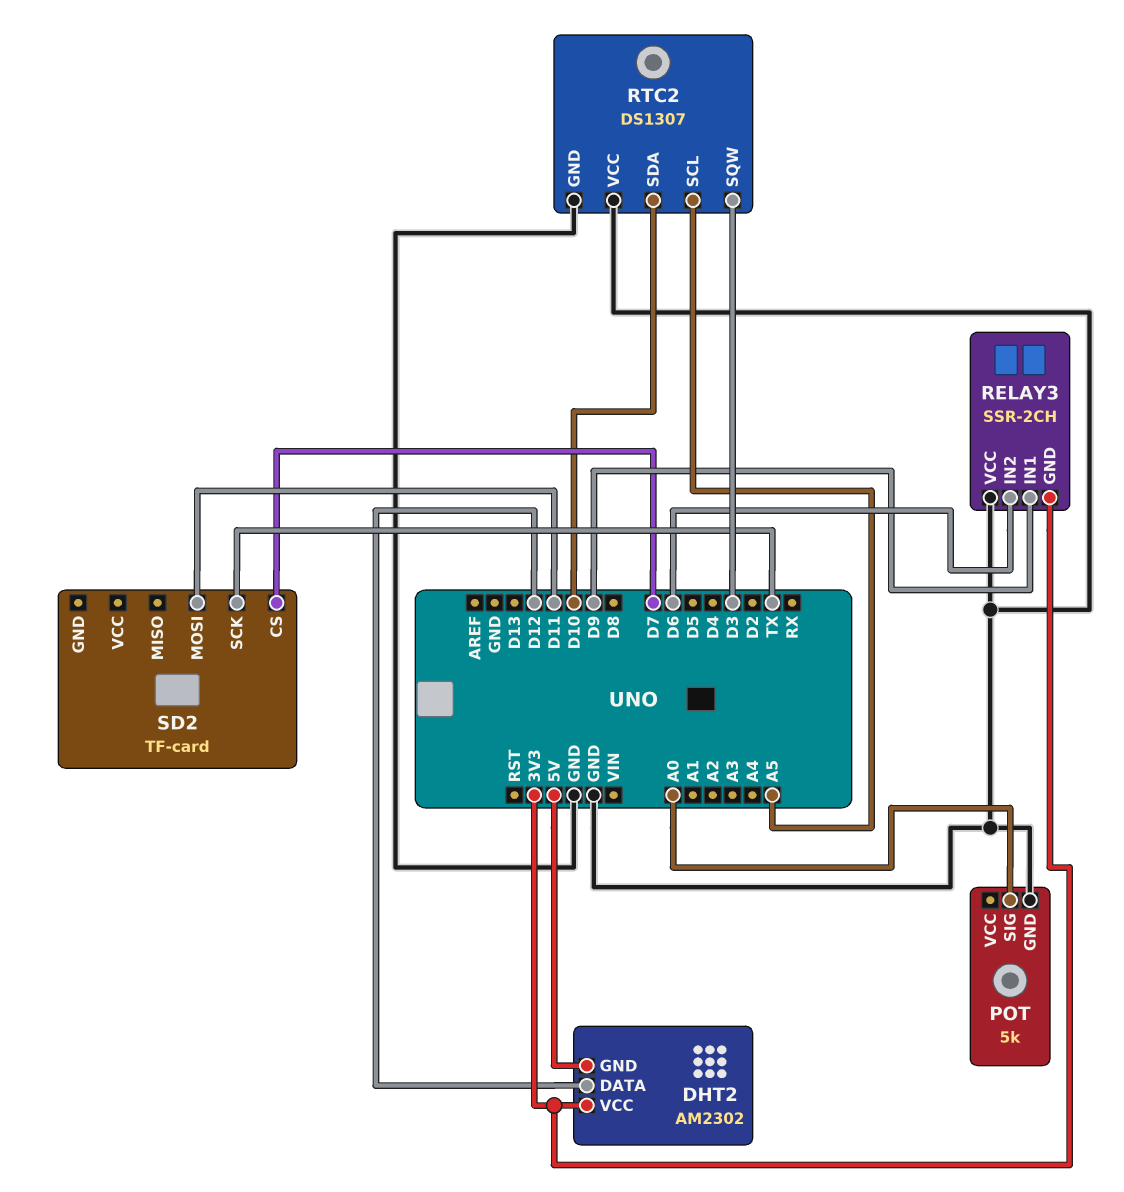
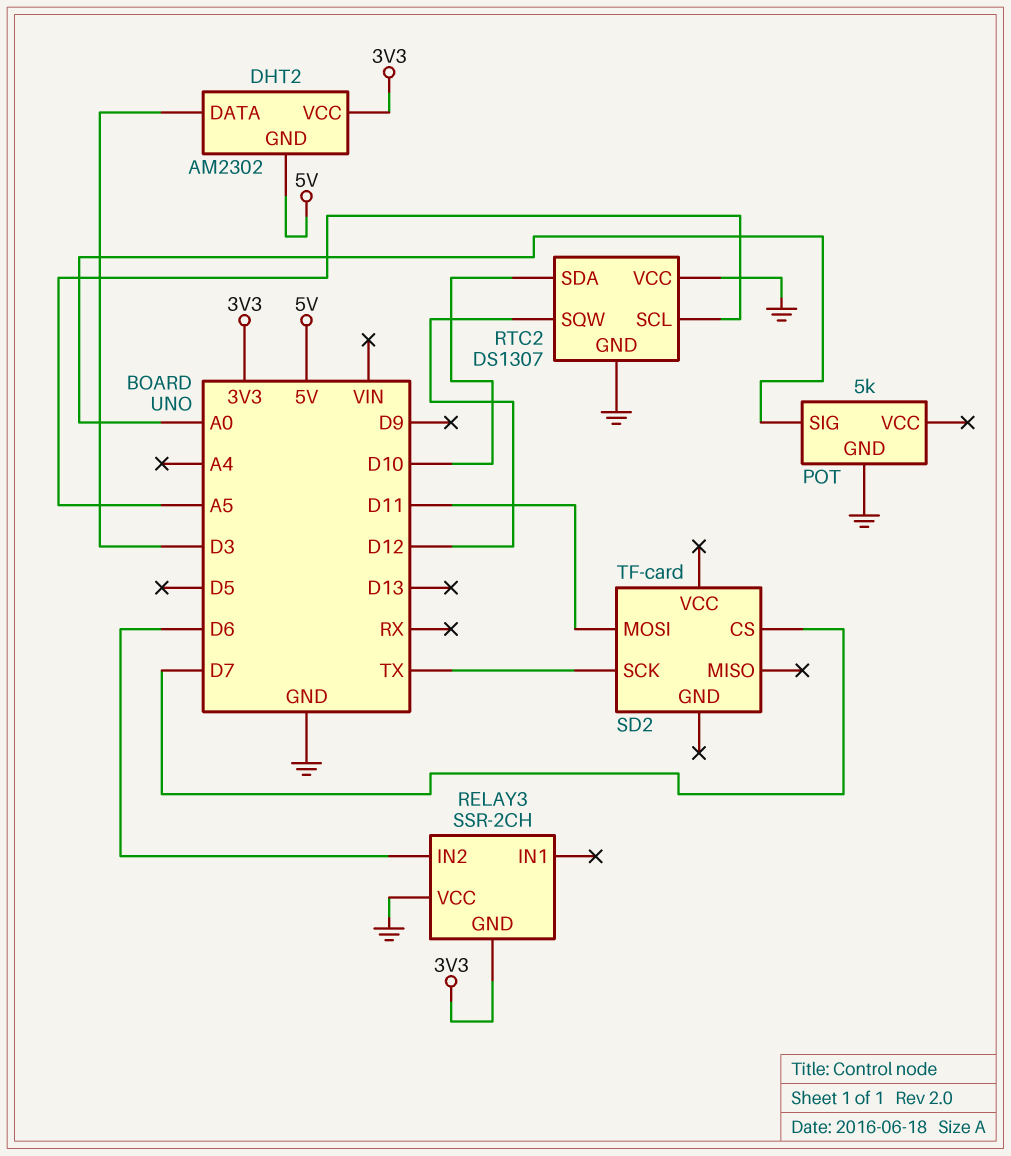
DHT2 pin DATA: D12 -> D3
RELAY3 pin IN1: D9 -> none
RTC2 pin SQW: D3 -> D12

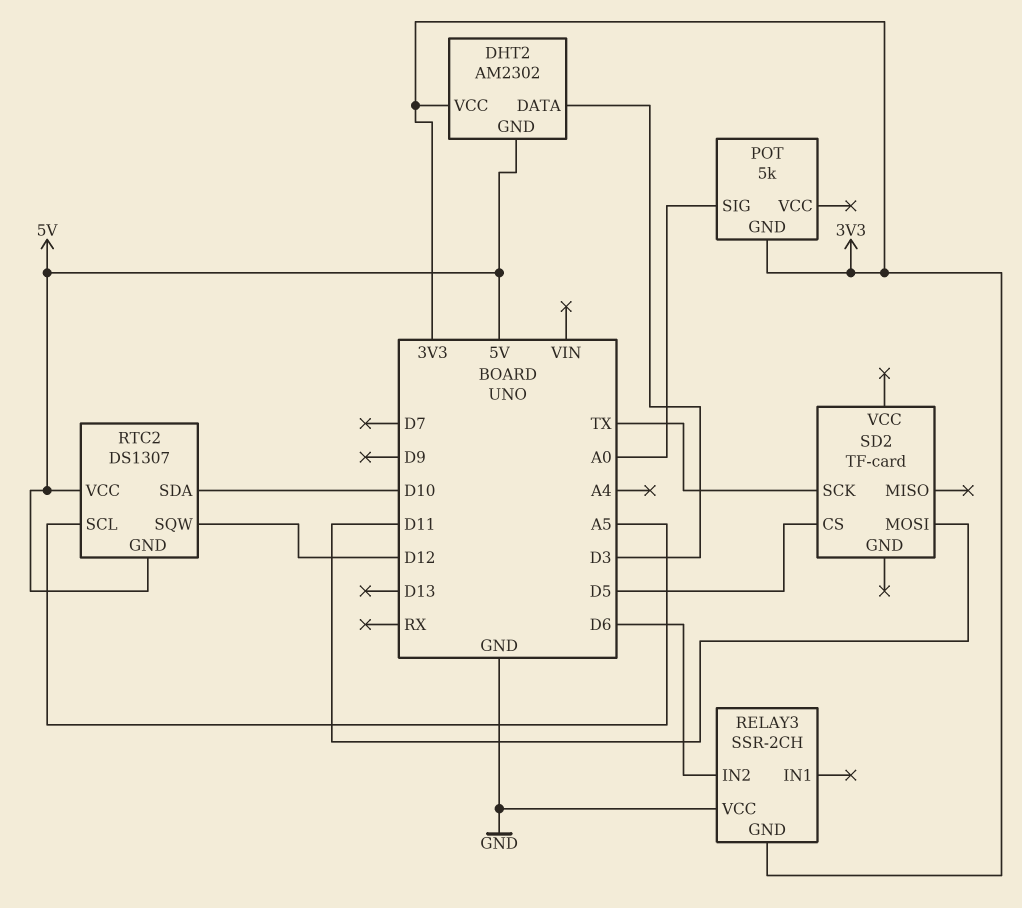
POT pin GND: GND -> 3V3
RTC2 pin GND: GND -> 5V
RTC2 pin VCC: GND -> 5V
SD2 pin CS: D7 -> D5

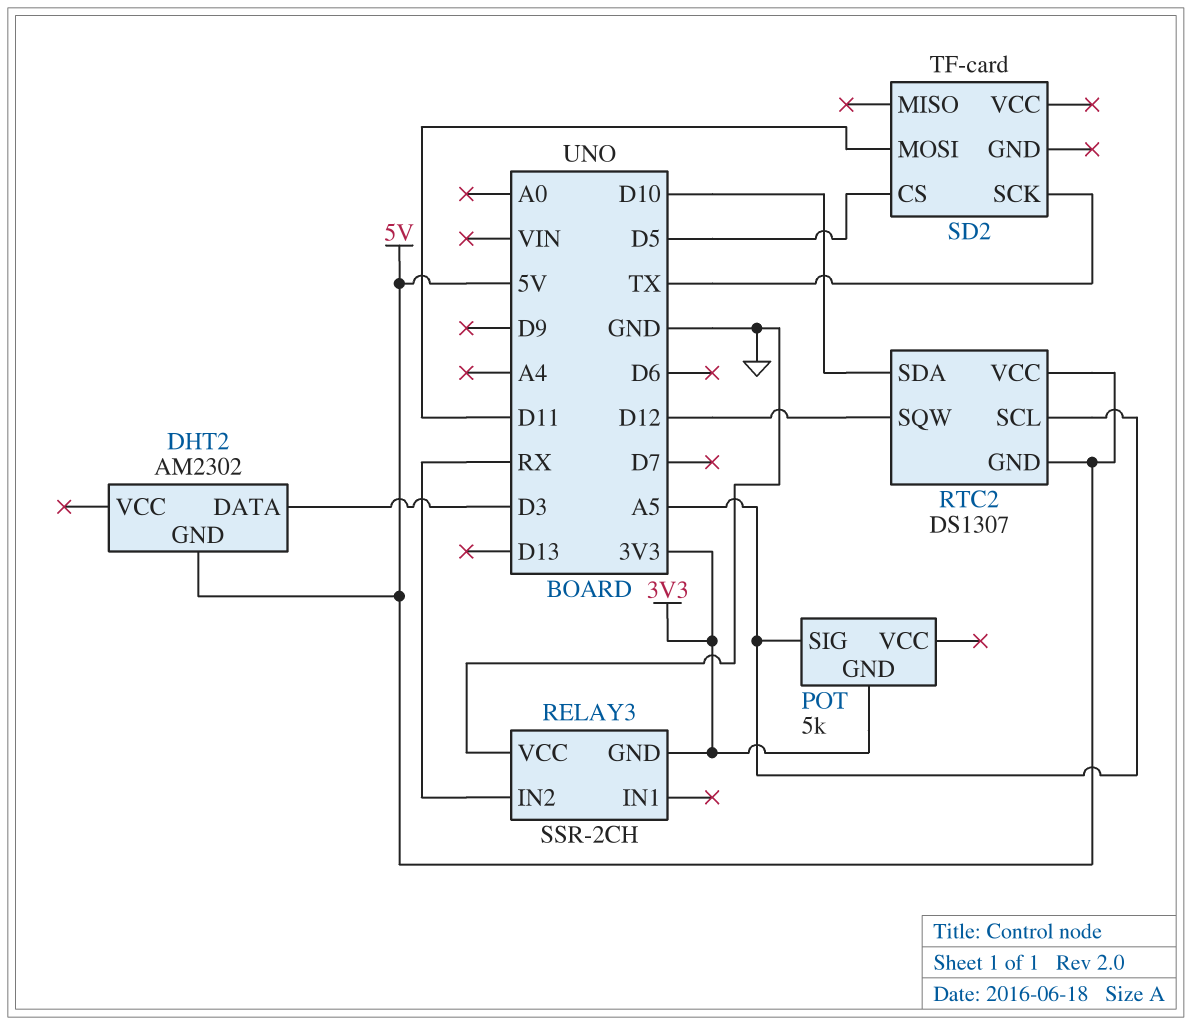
DHT2 pin VCC: 3V3 -> none
POT pin SIG: A0 -> A5
RELAY3 pin IN2: D6 -> RX

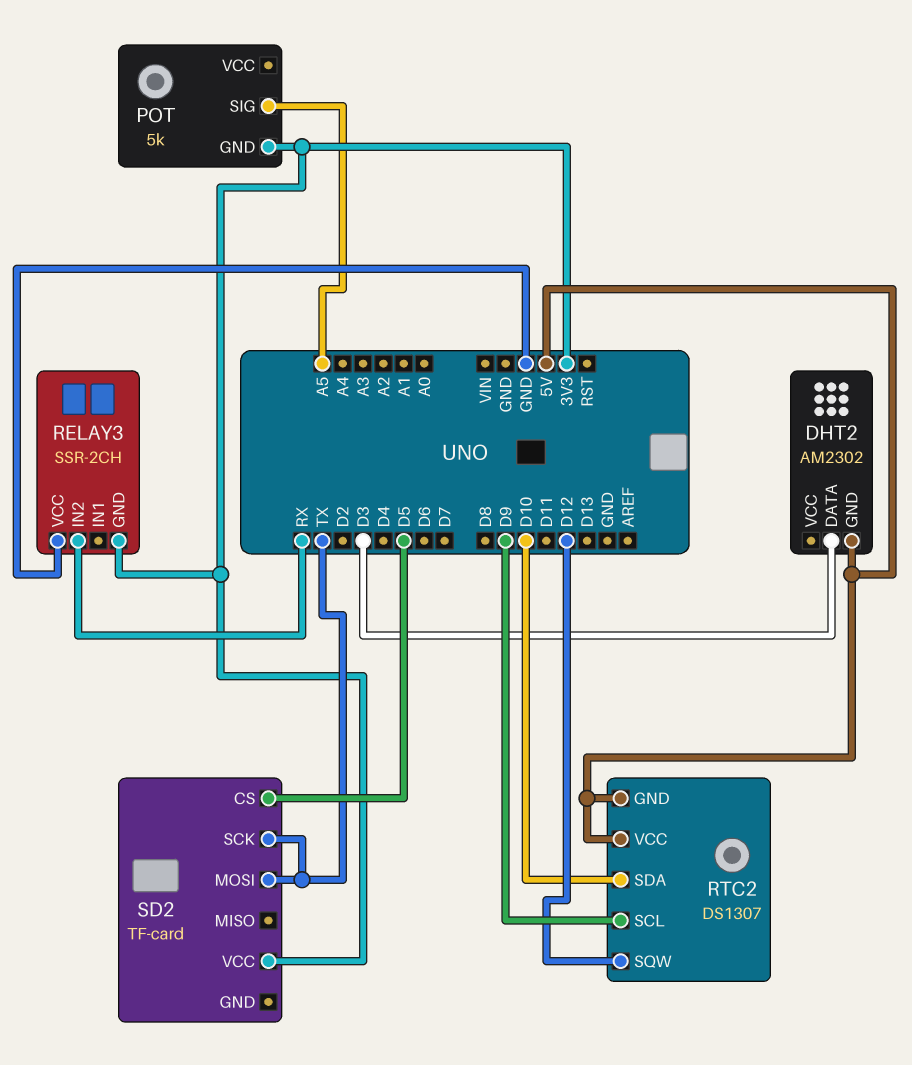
RTC2 pin SCL: A5 -> D9
SD2 pin MOSI: D11 -> TX
SD2 pin VCC: none -> 3V3

